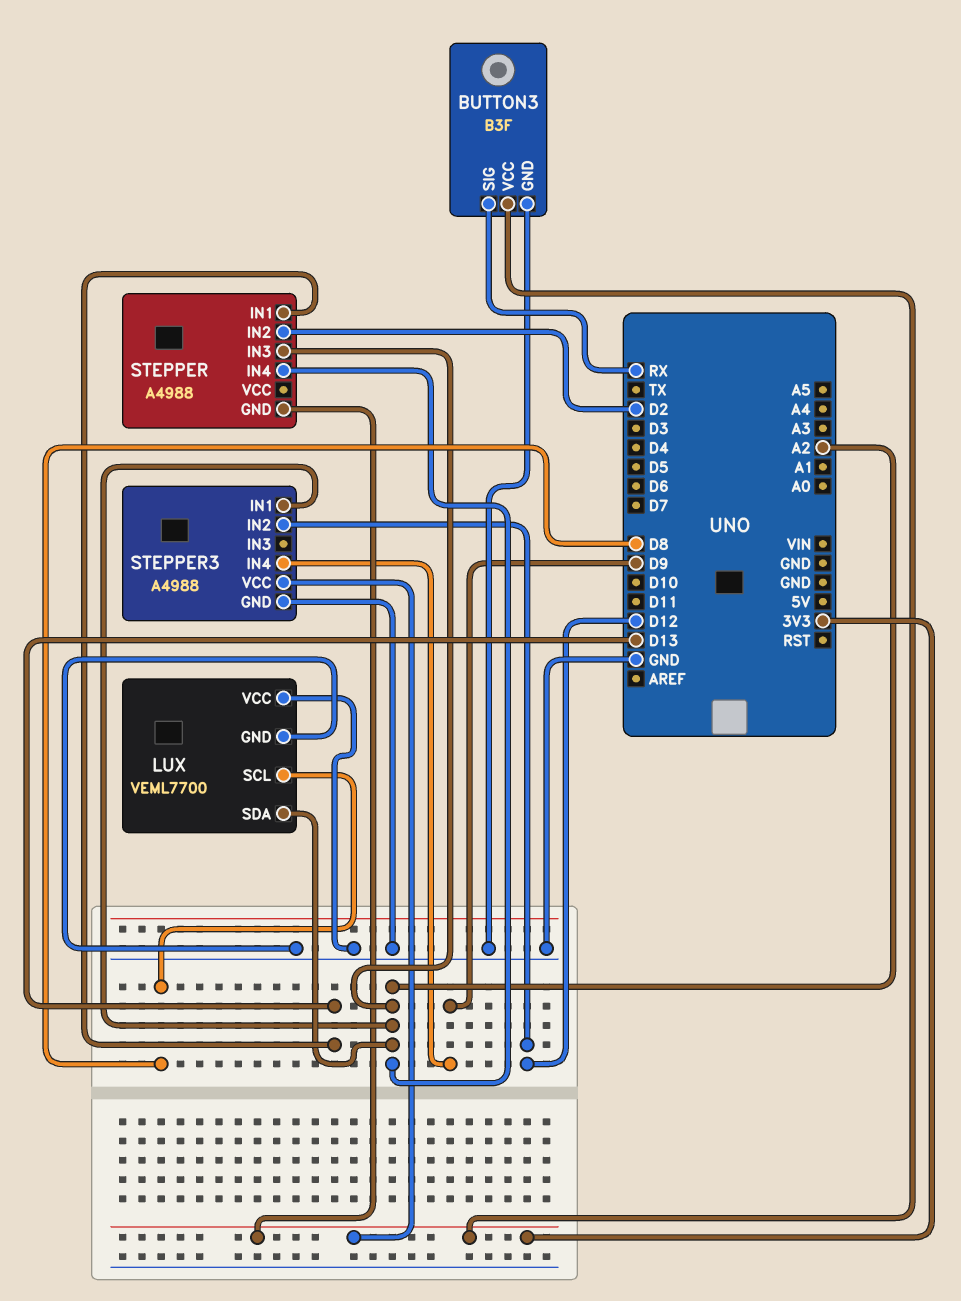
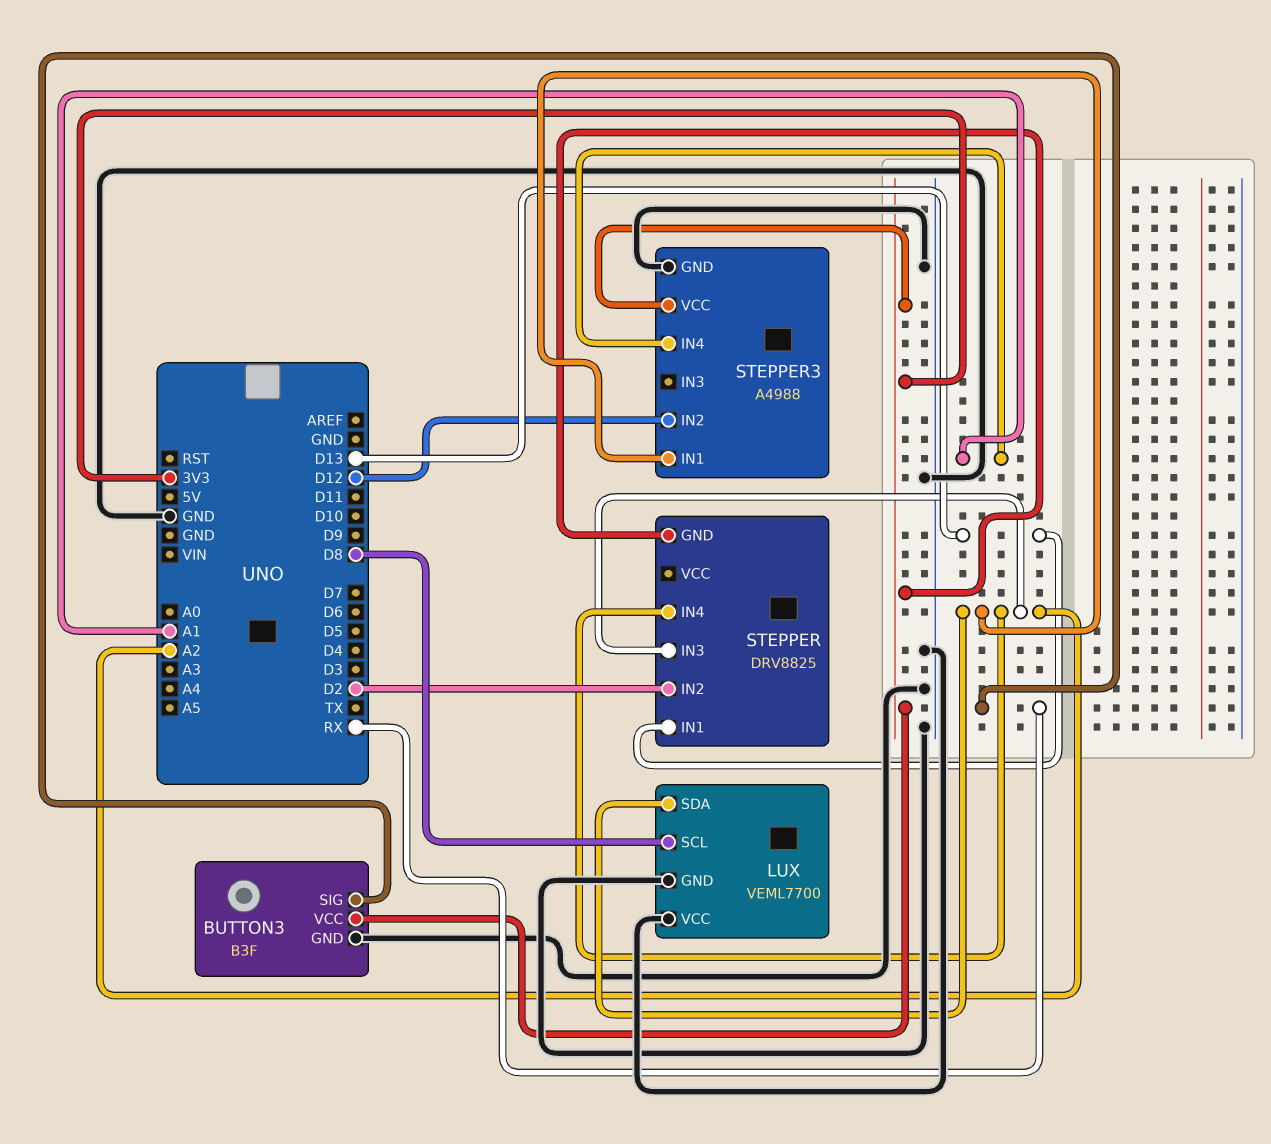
STEPPER: A4988 -> DRV8825
STEPPER3 pin IN4: D9 -> A1

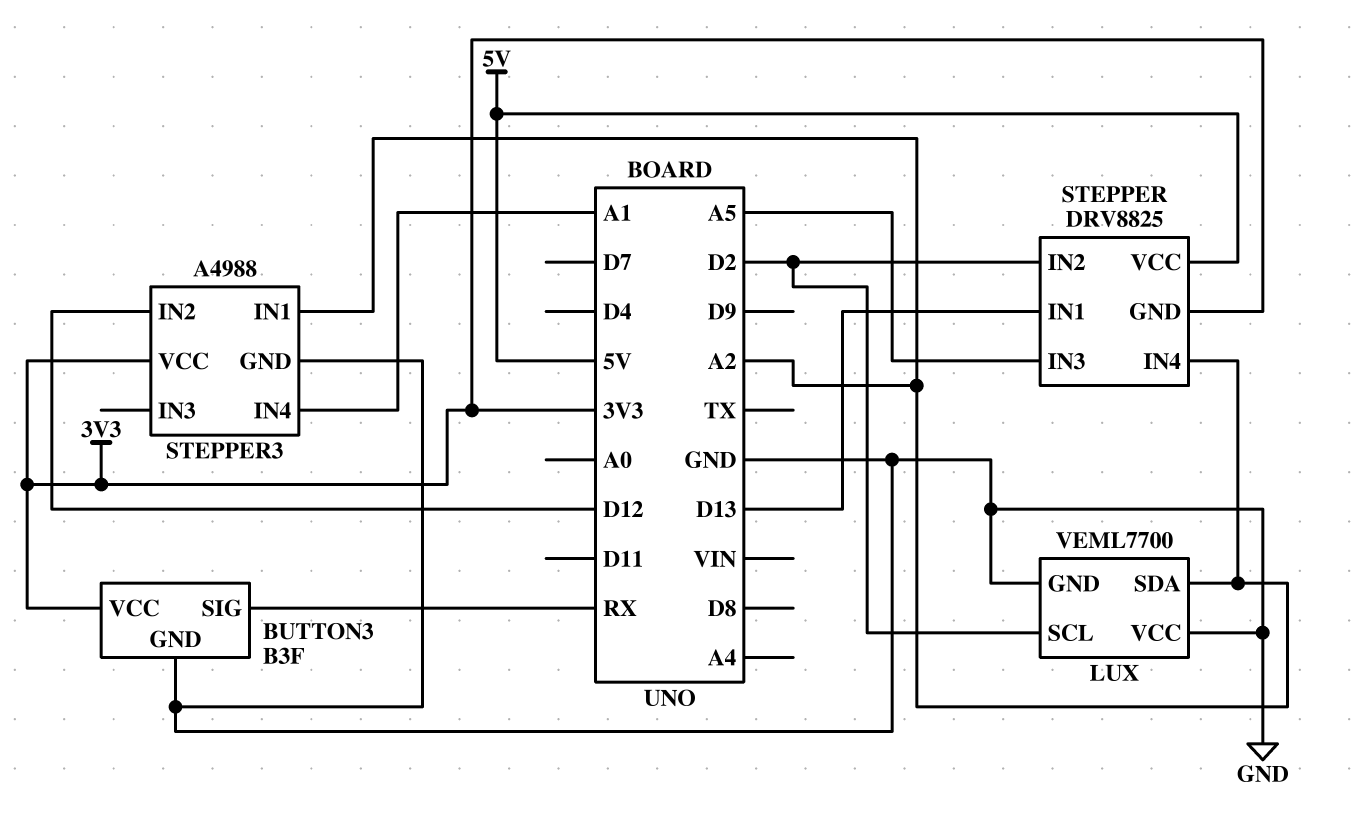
LUX pin SCL: D8 -> D2
STEPPER pin IN3: A2 -> A5
STEPPER pin VCC: none -> 5V

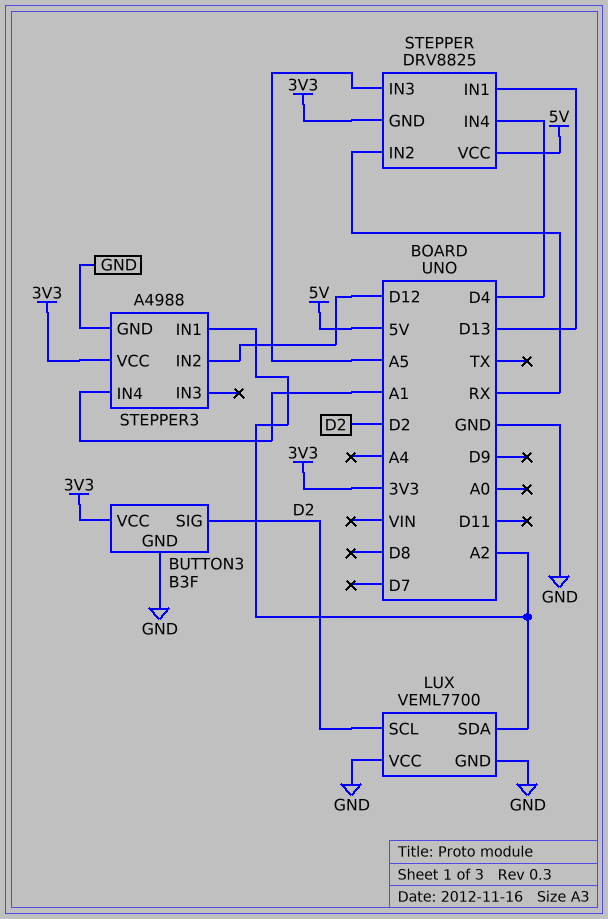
BUTTON3 pin SIG: RX -> D2
STEPPER pin IN2: D2 -> RX
STEPPER pin IN4: A2 -> D4

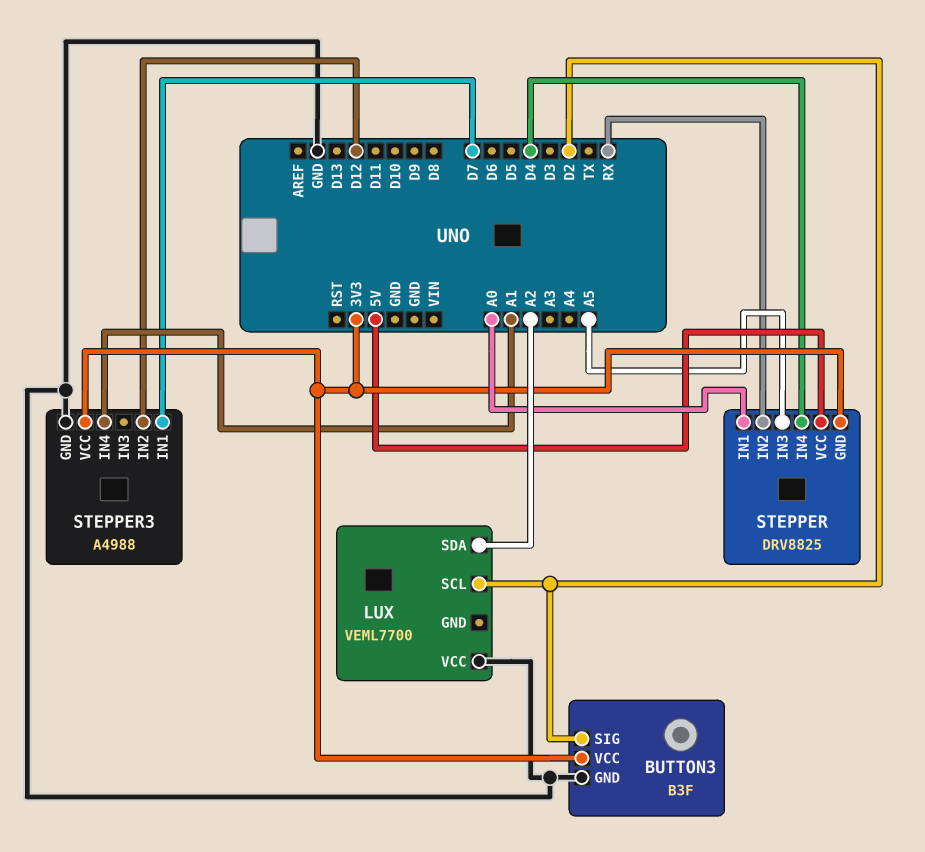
LUX pin GND: GND -> none
STEPPER pin IN1: D13 -> A0
STEPPER3 pin IN1: A2 -> D7

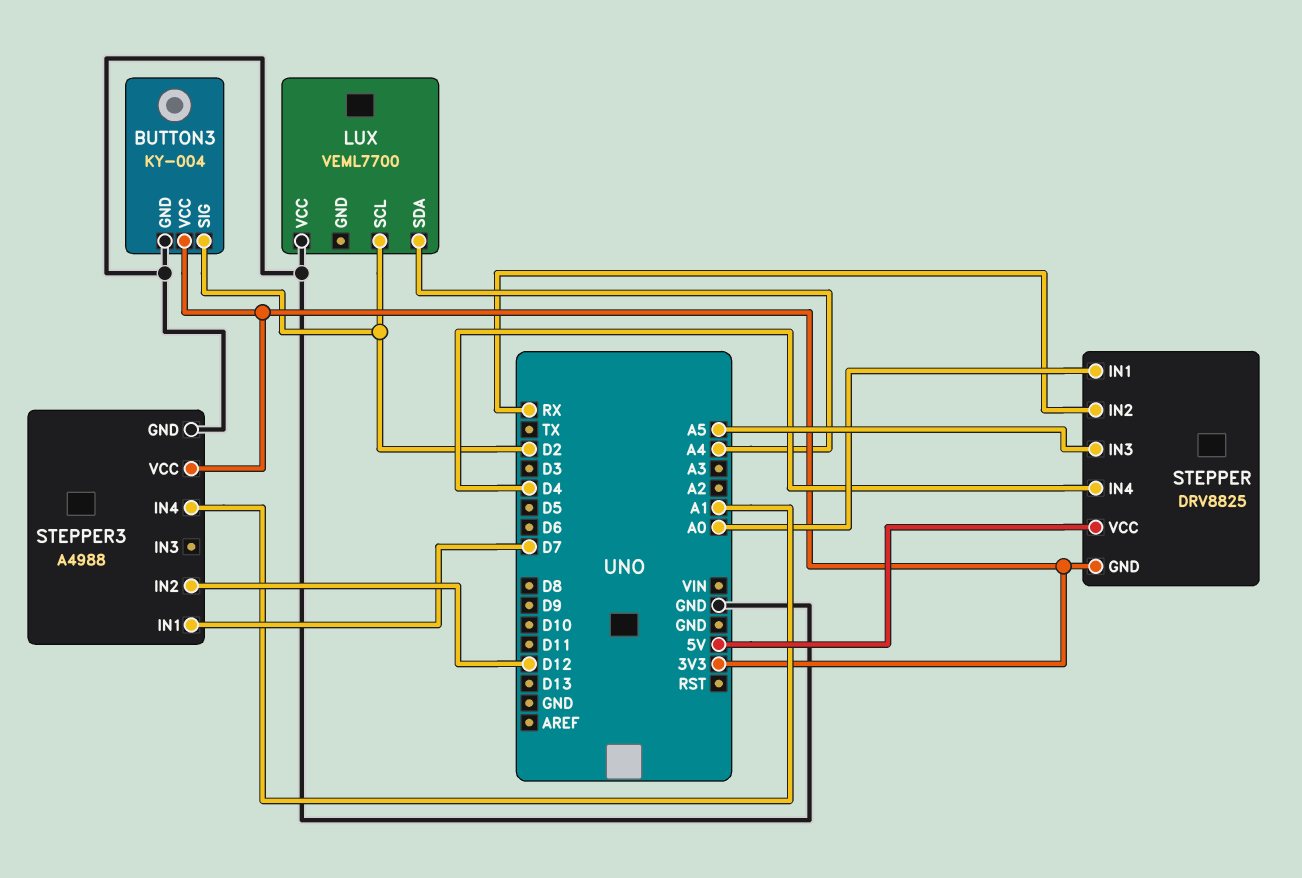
BUTTON3: B3F -> KY-004
LUX pin SDA: A2 -> A4

